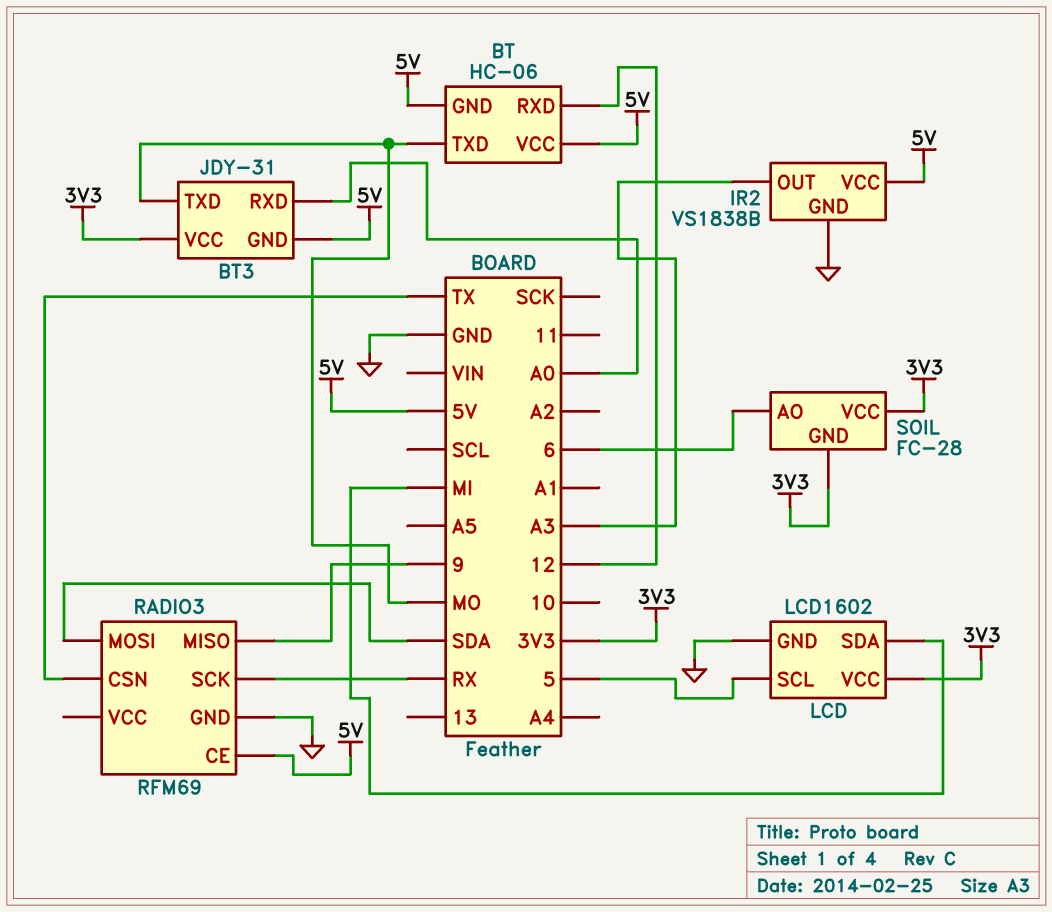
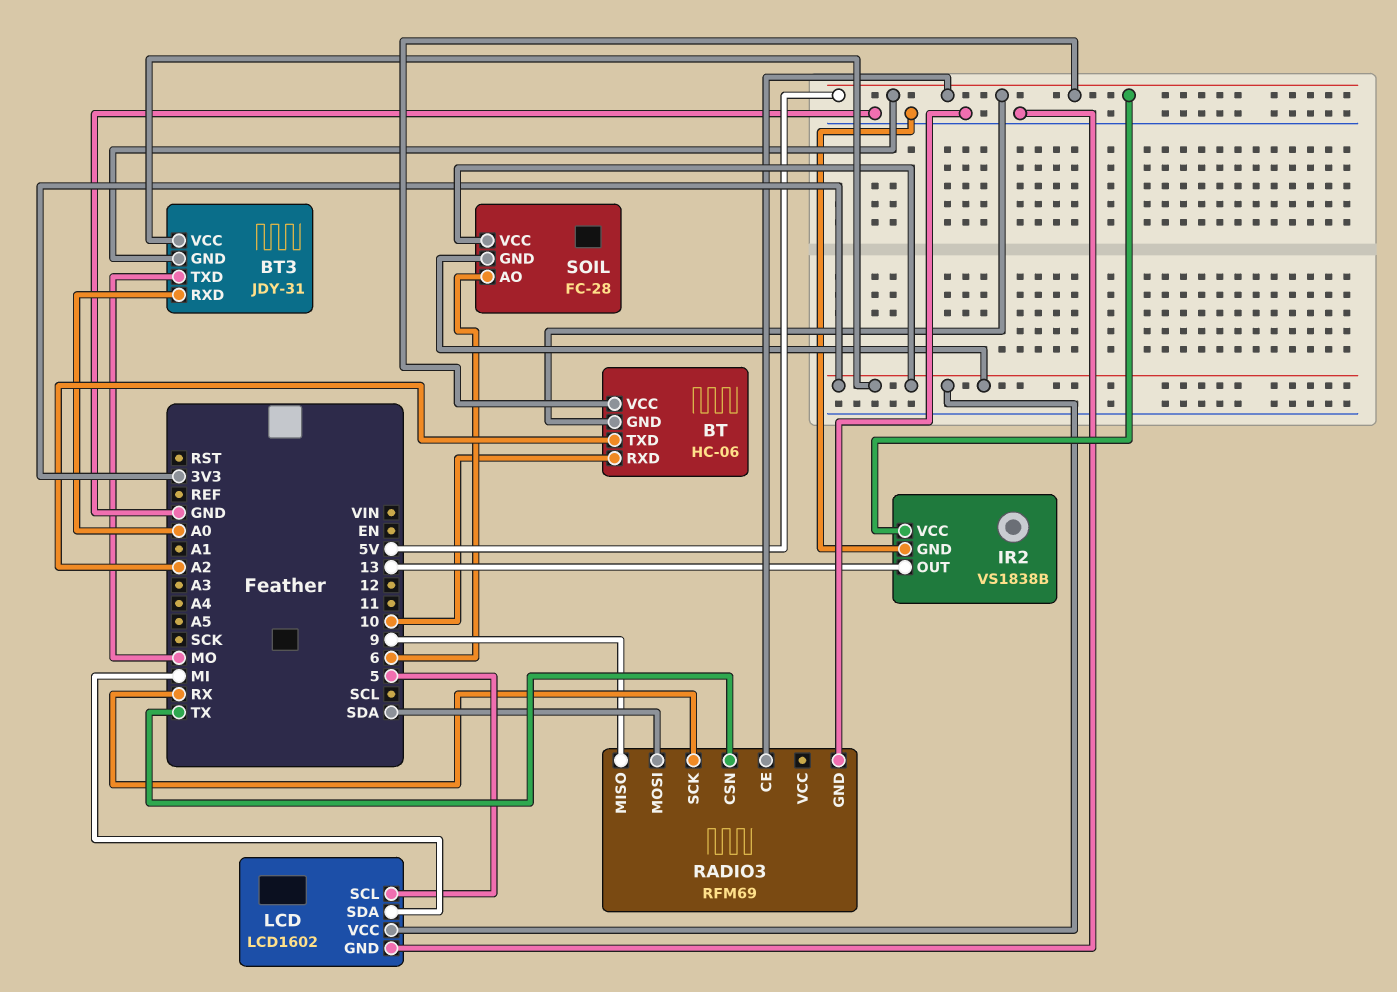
BT pin RXD: 12 -> 10
BT pin TXD: MO -> A2
IR2 pin OUT: A3 -> 13

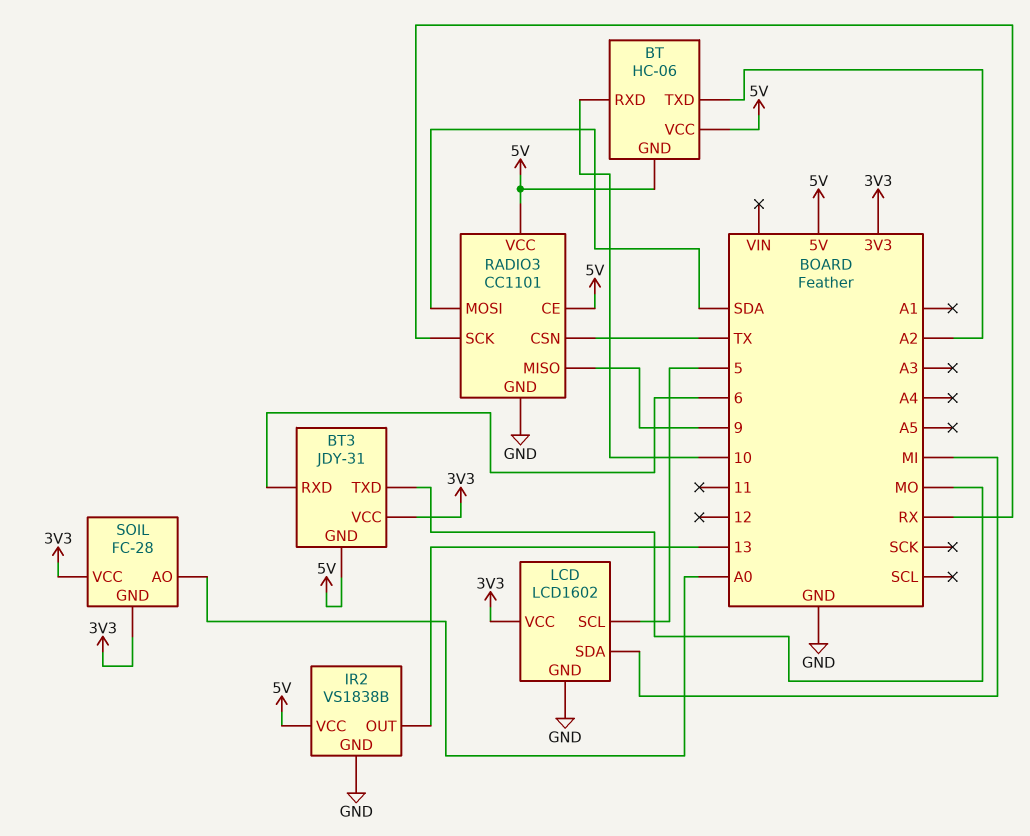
BT3 pin RXD: A0 -> 6
RADIO3: RFM69 -> CC1101
RADIO3 pin VCC: none -> 5V
SOIL pin AO: 6 -> A0

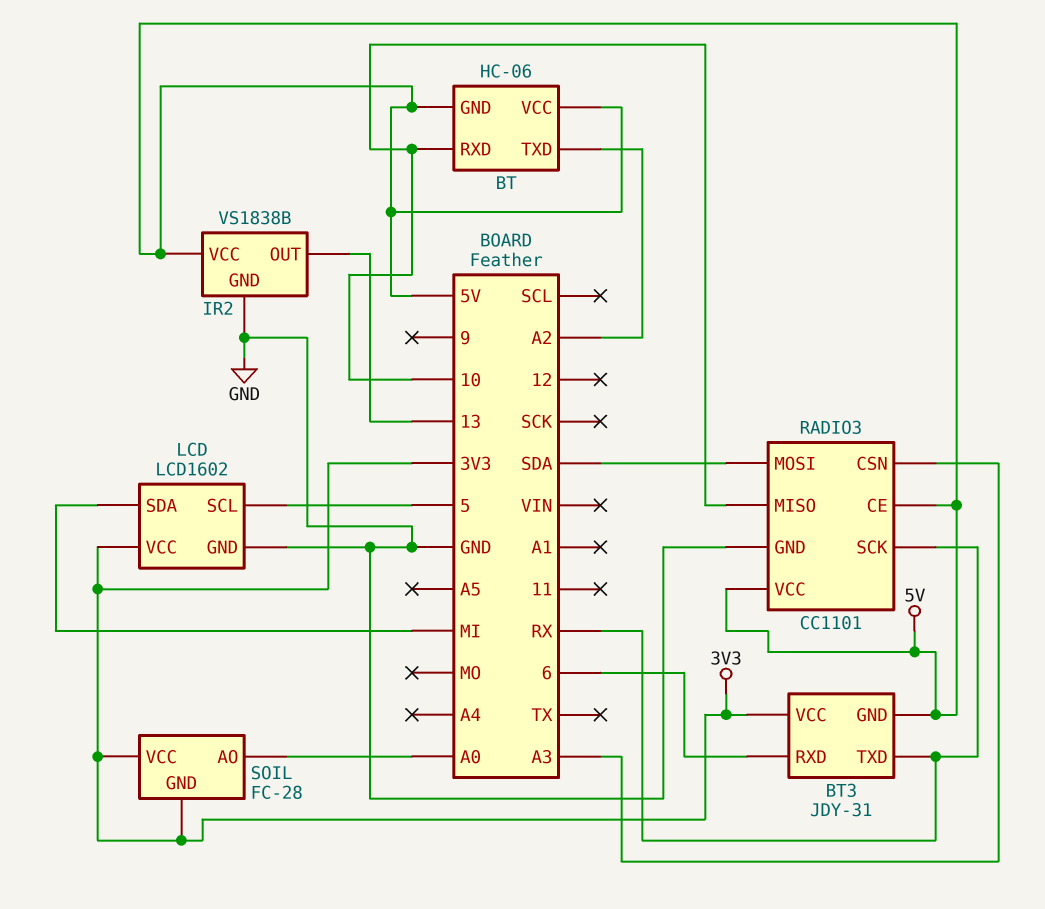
BT3 pin TXD: MO -> RX
RADIO3 pin CSN: TX -> A3
RADIO3 pin MISO: 9 -> 10

